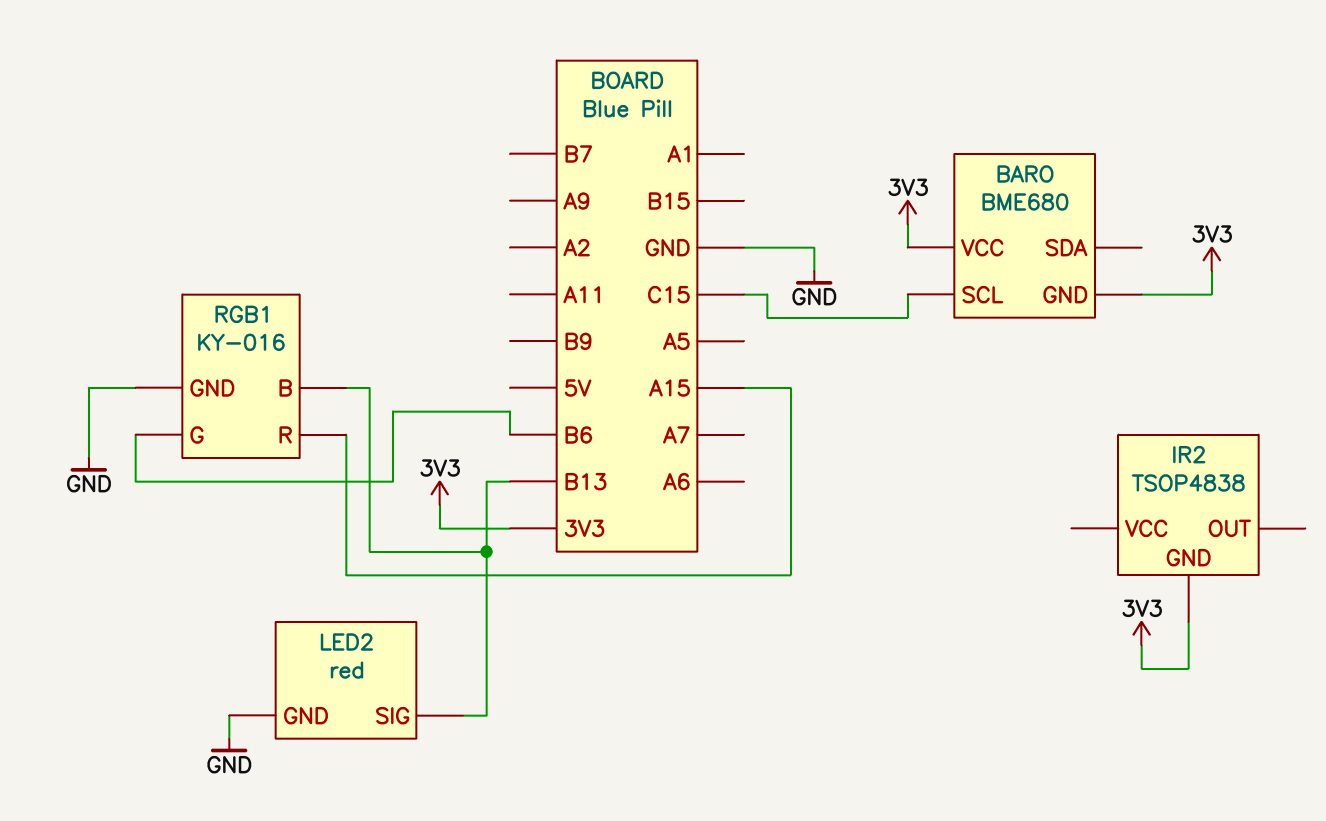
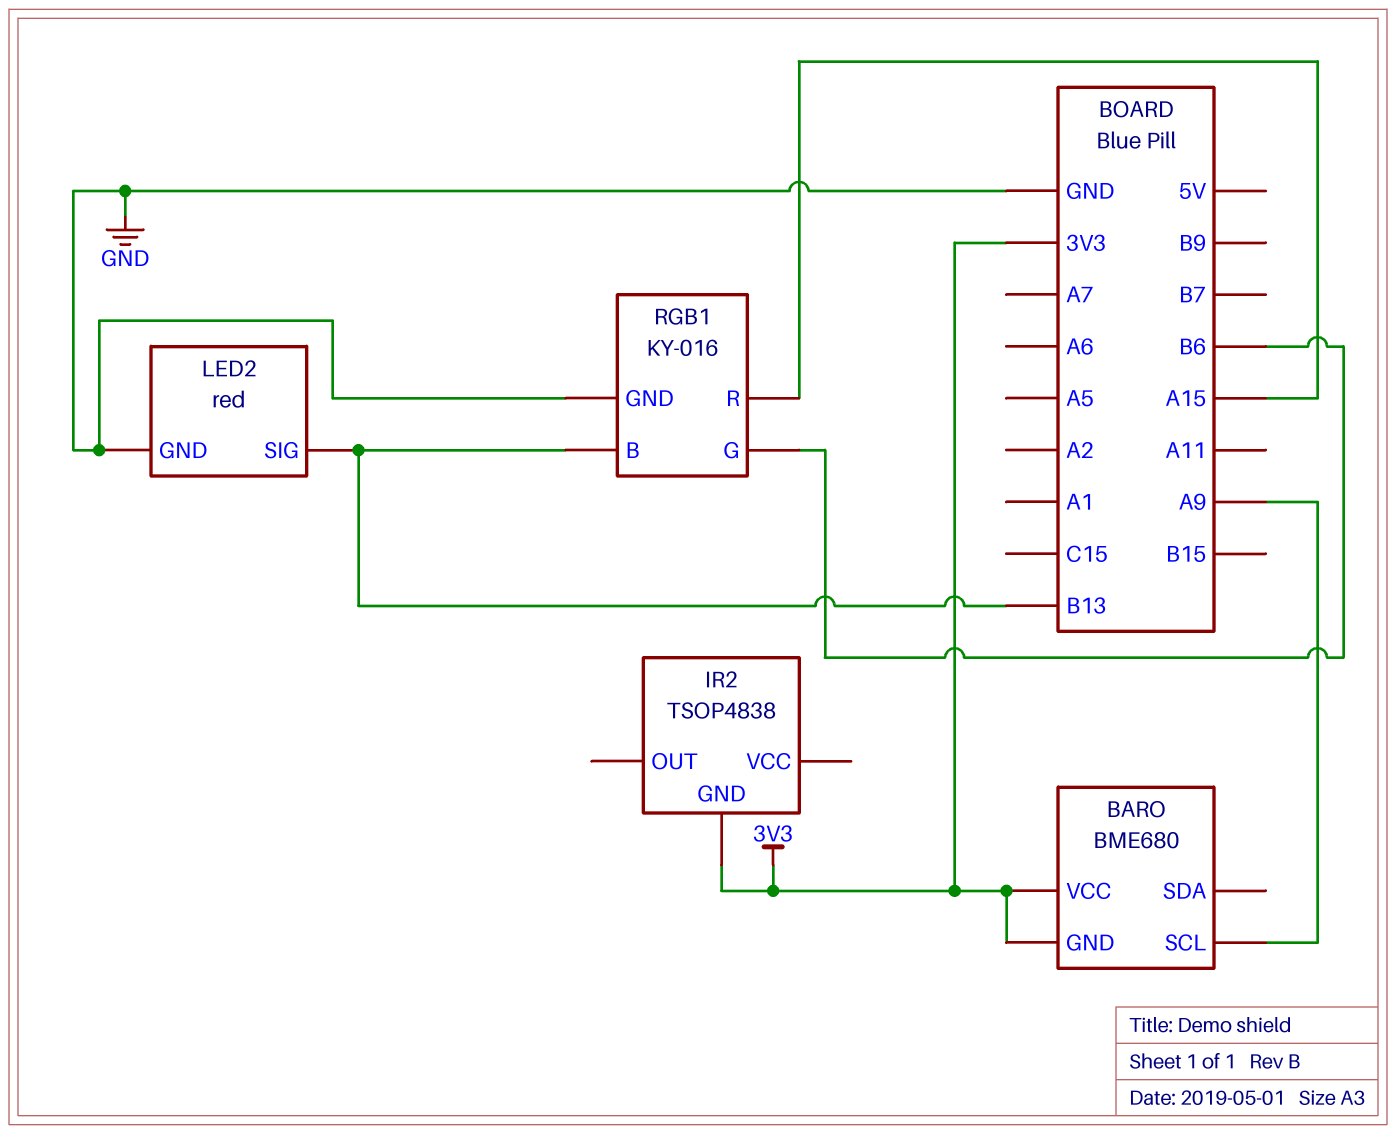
BARO pin SCL: C15 -> A9

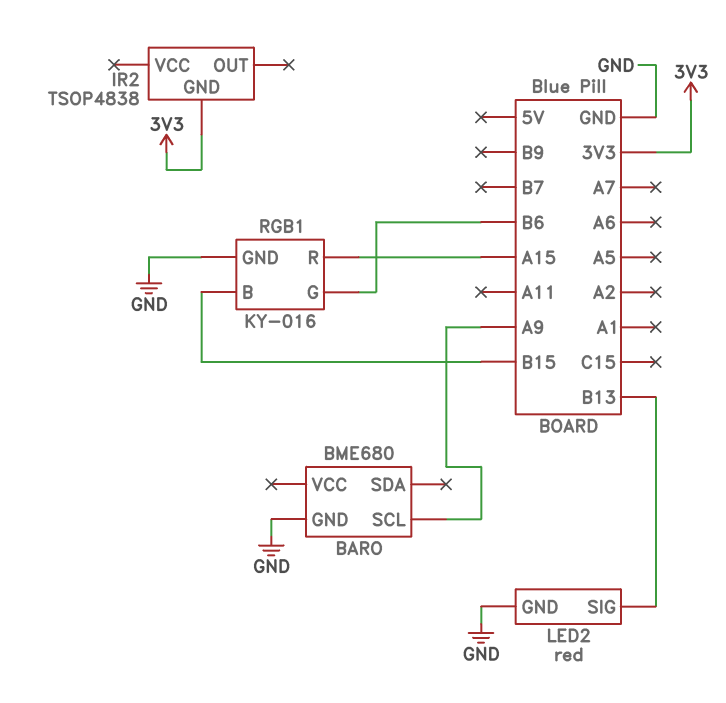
BARO pin GND: 3V3 -> GND
BARO pin VCC: 3V3 -> none
RGB1 pin B: B13 -> B15

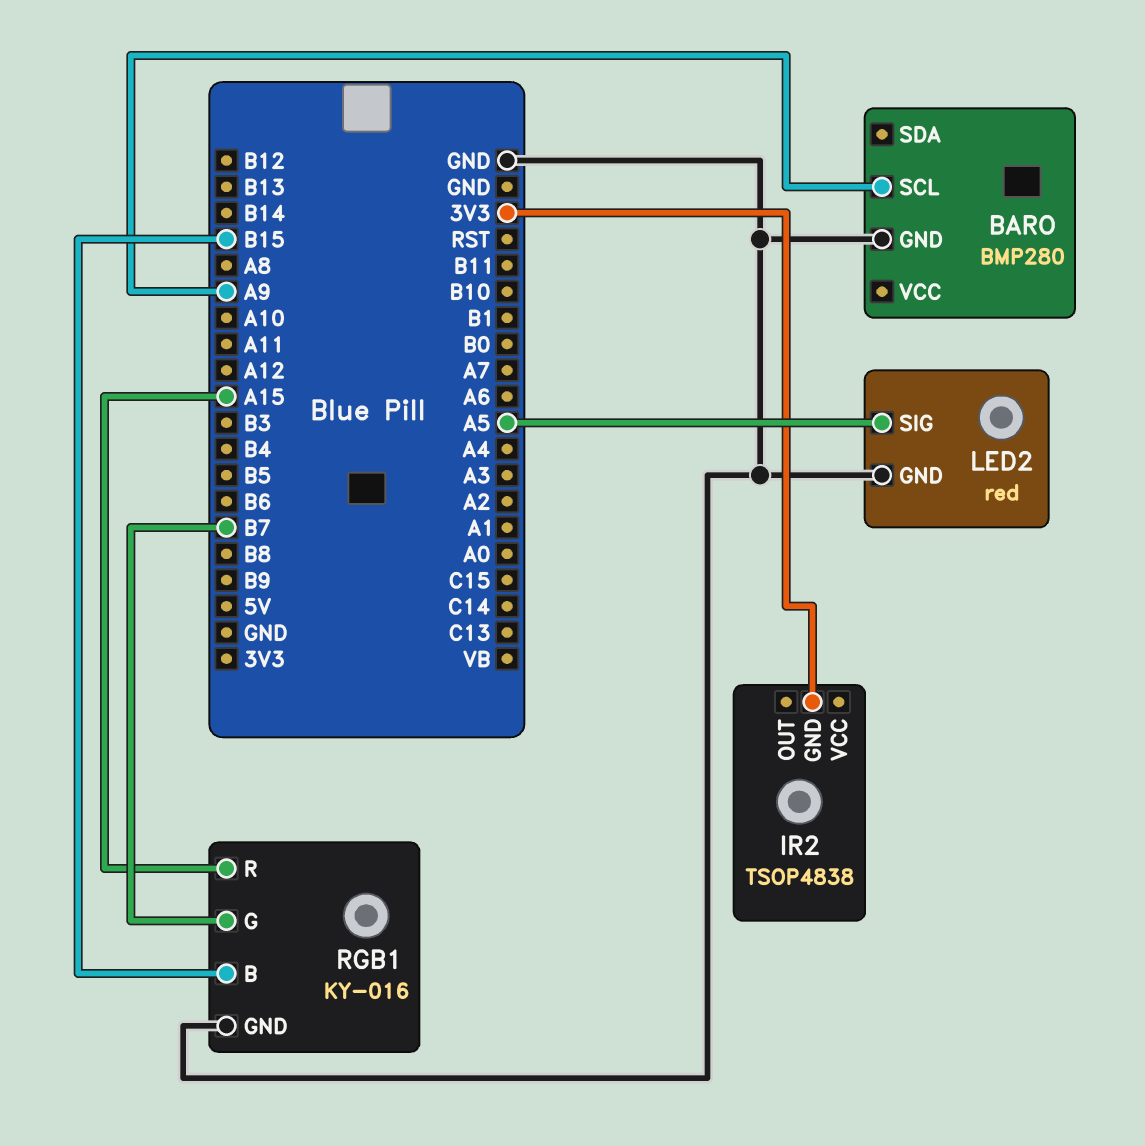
BARO: BME680 -> BMP280
LED2 pin SIG: B13 -> A5
RGB1 pin G: B6 -> B7

